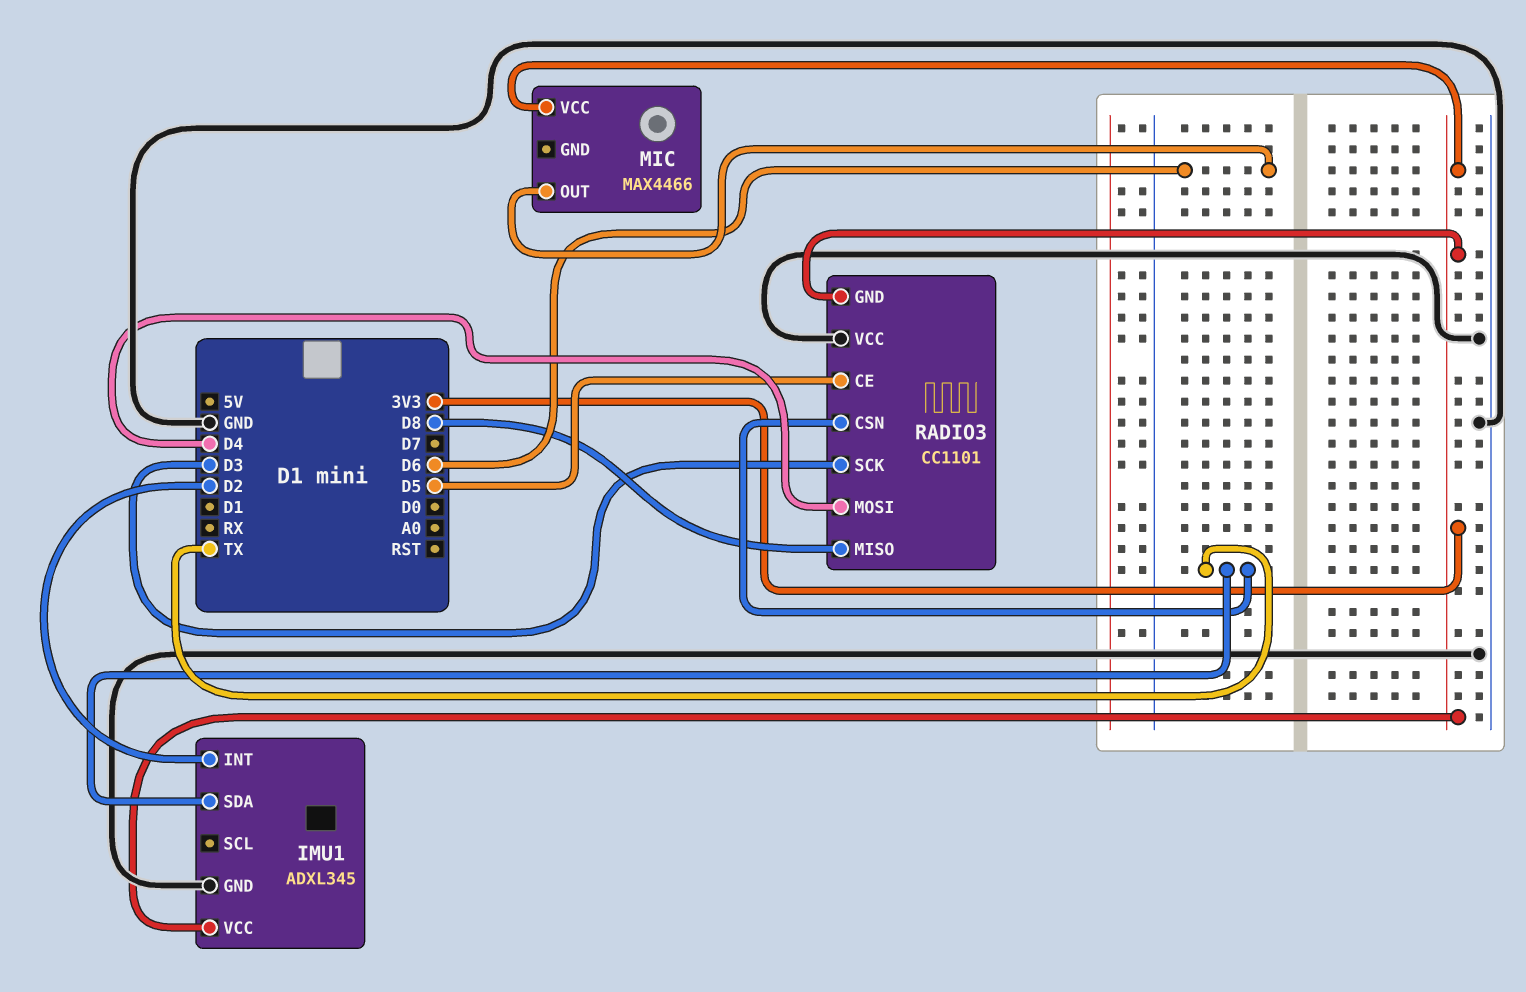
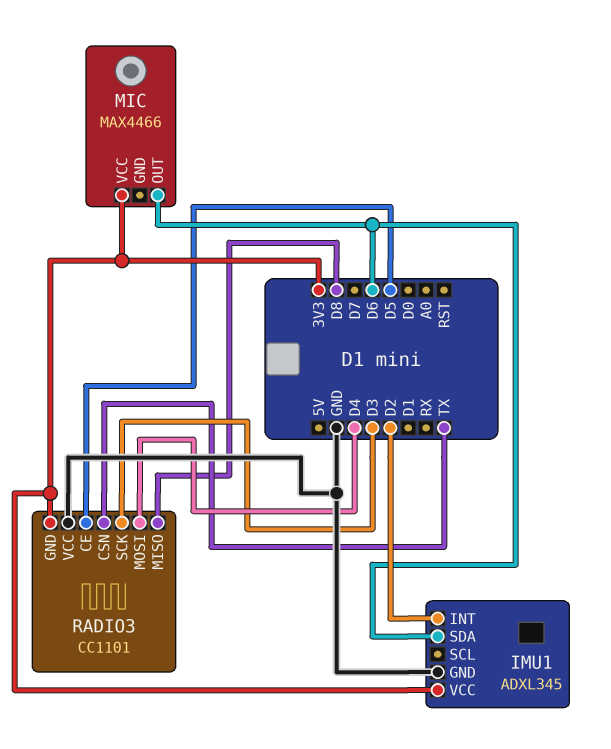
IMU1 pin SDA: TX -> D6

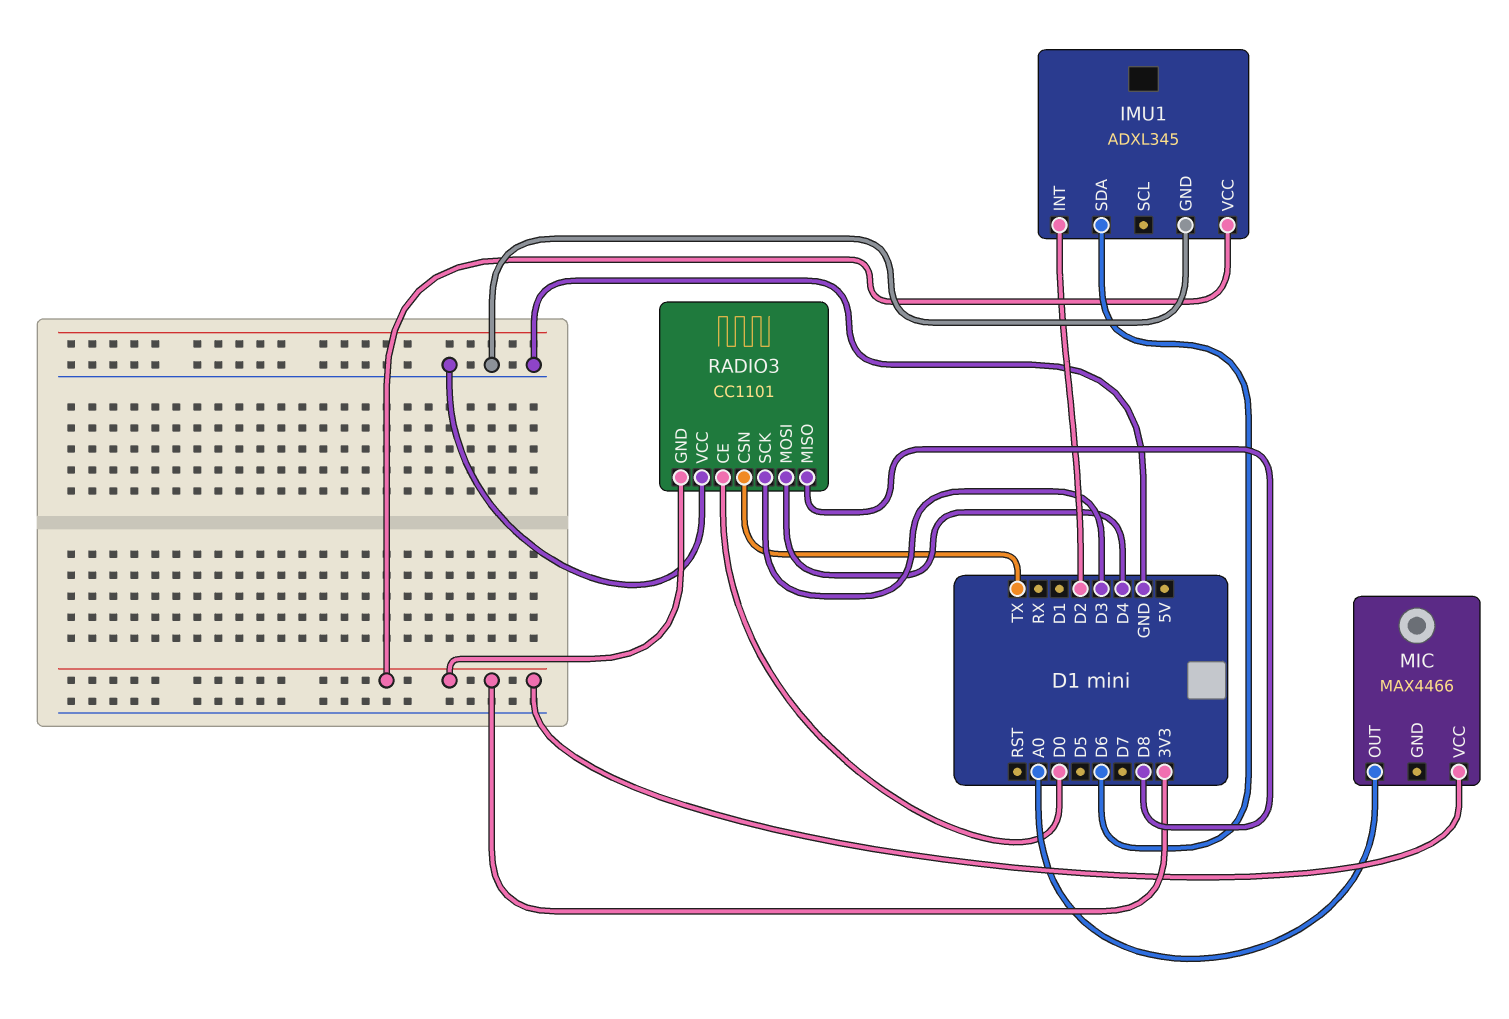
MIC pin OUT: D6 -> A0
RADIO3 pin CE: D5 -> D0

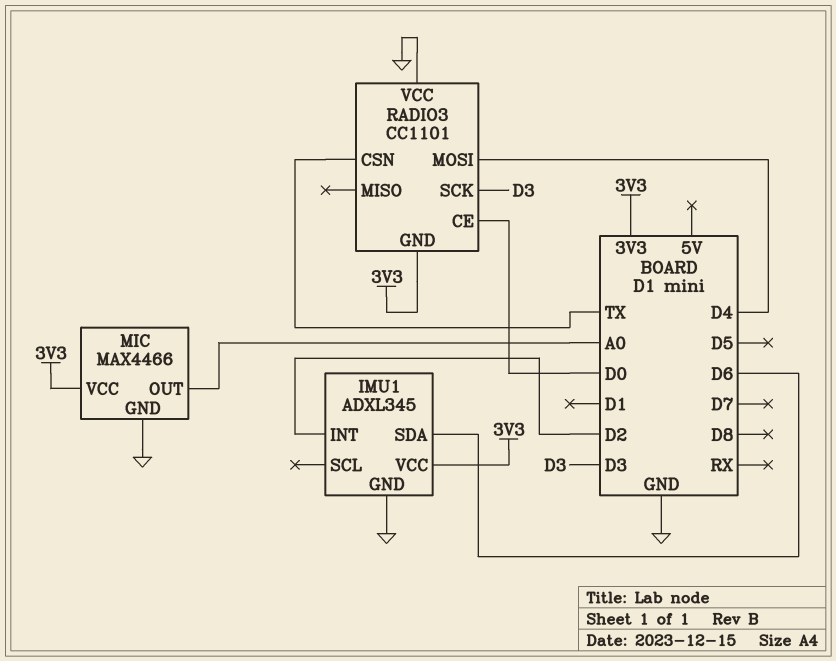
MIC pin GND: none -> GND
RADIO3 pin MISO: D8 -> none

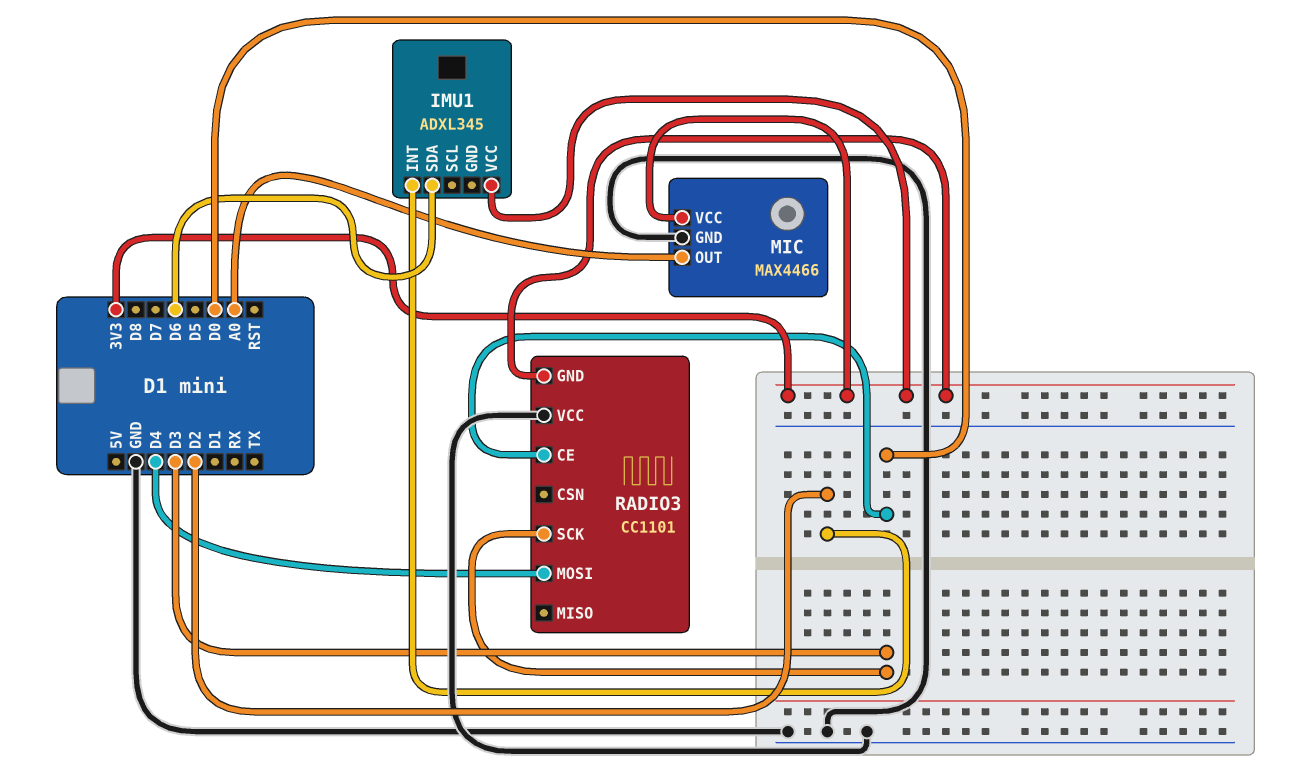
IMU1 pin GND: GND -> none
RADIO3 pin CSN: TX -> none

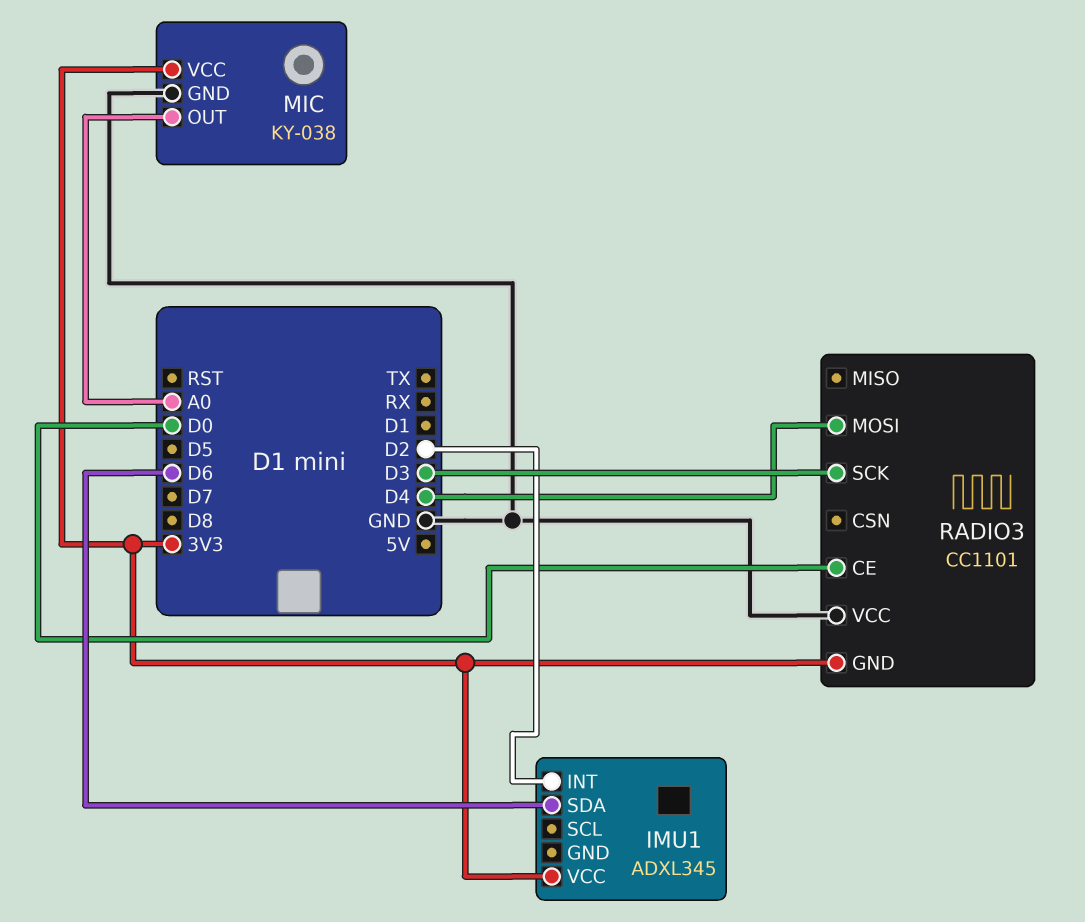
MIC: MAX4466 -> KY-038

